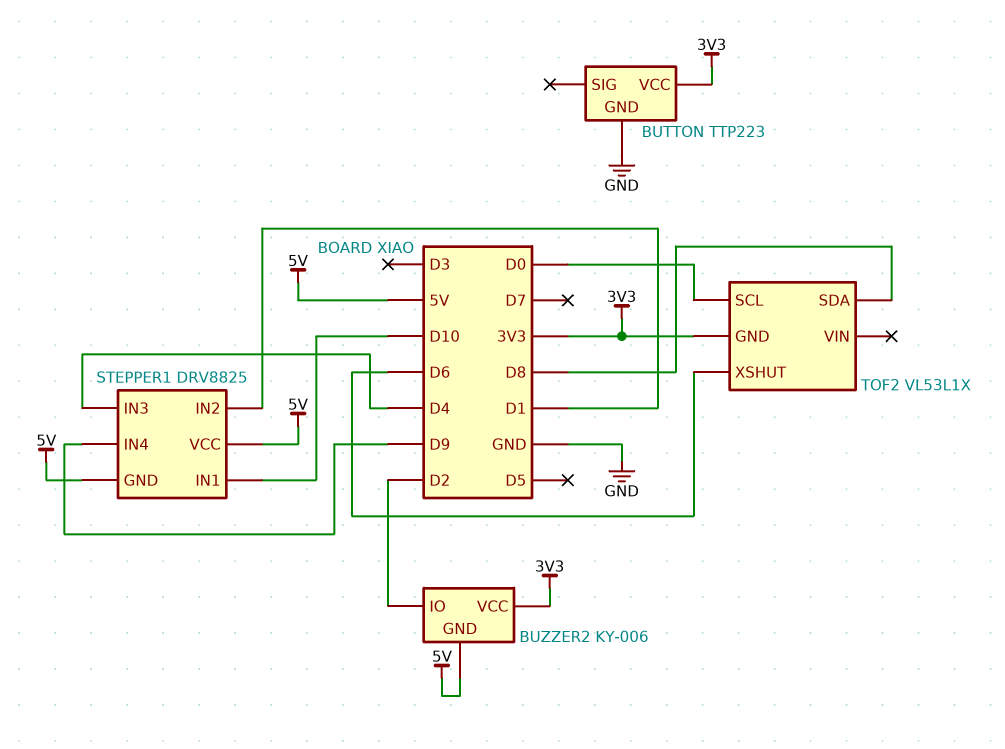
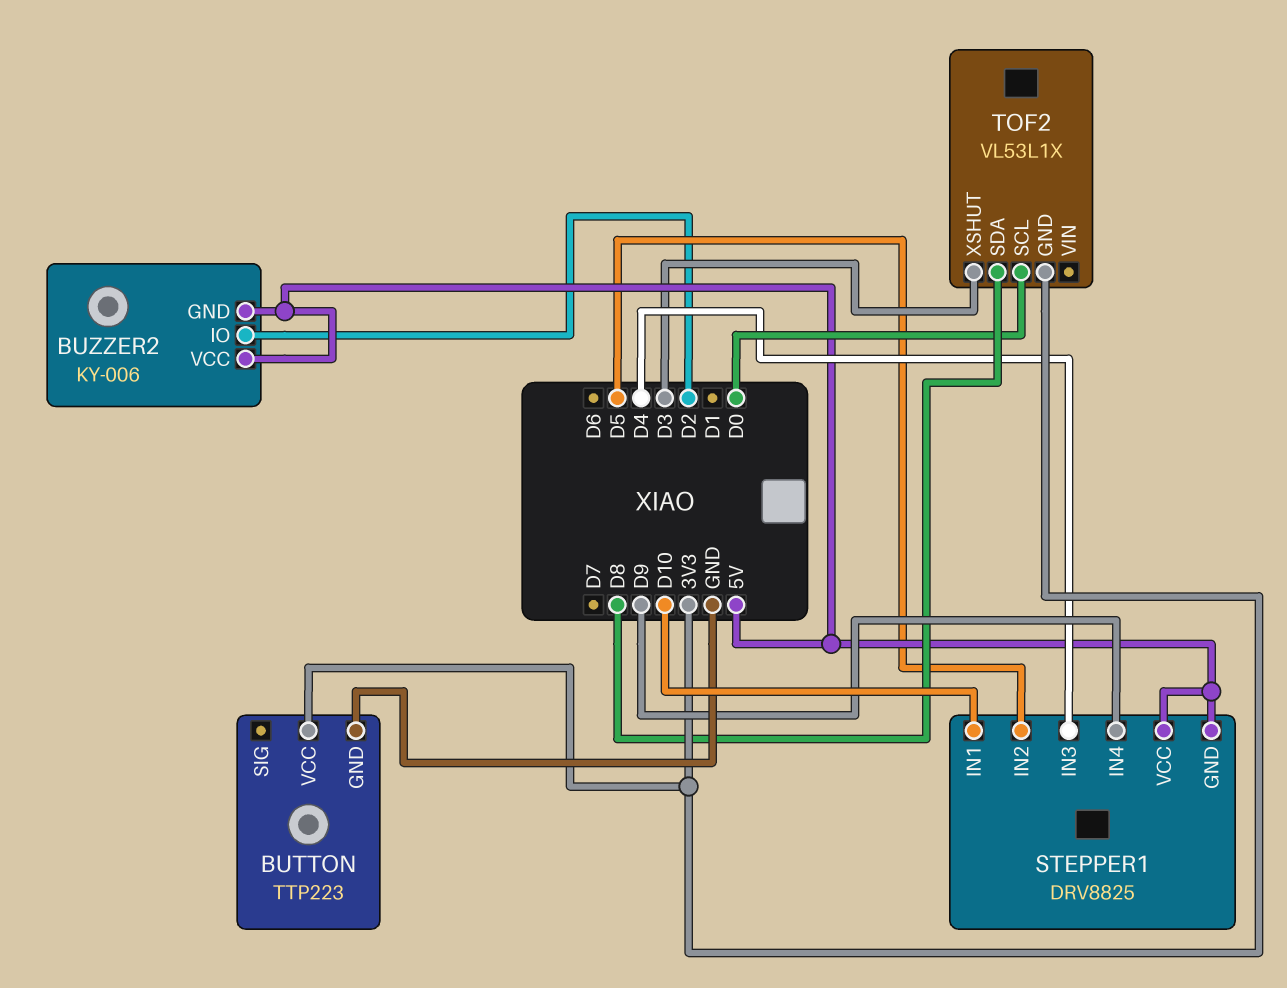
BUZZER2 pin VCC: 3V3 -> 5V
STEPPER1 pin IN2: D1 -> D5
TOF2 pin XSHUT: D6 -> D3

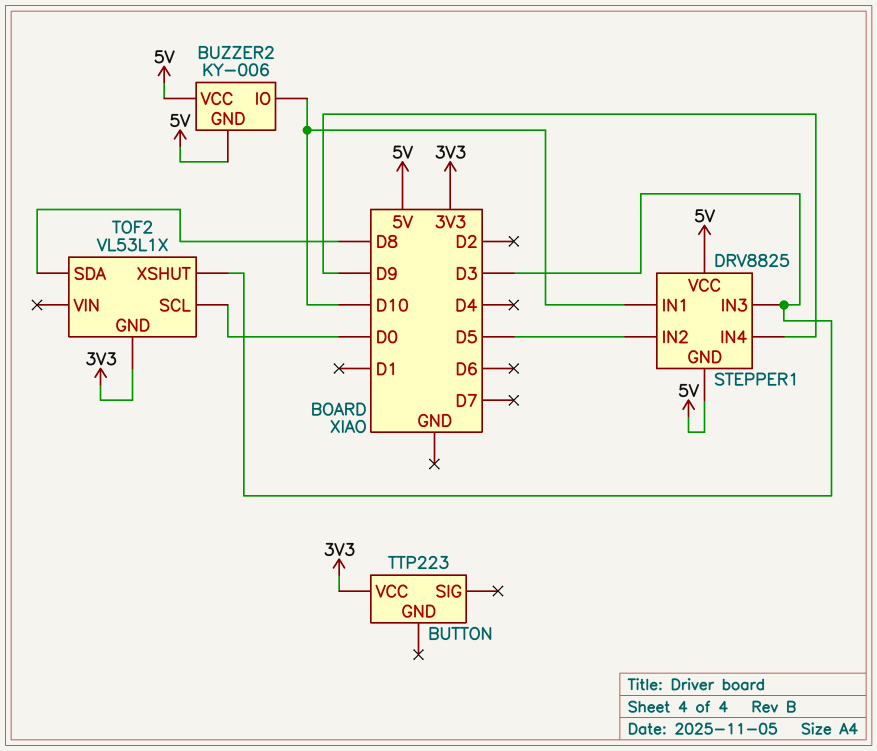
BUTTON pin GND: GND -> none
BUZZER2 pin IO: D2 -> D10
STEPPER1 pin IN3: D4 -> D3

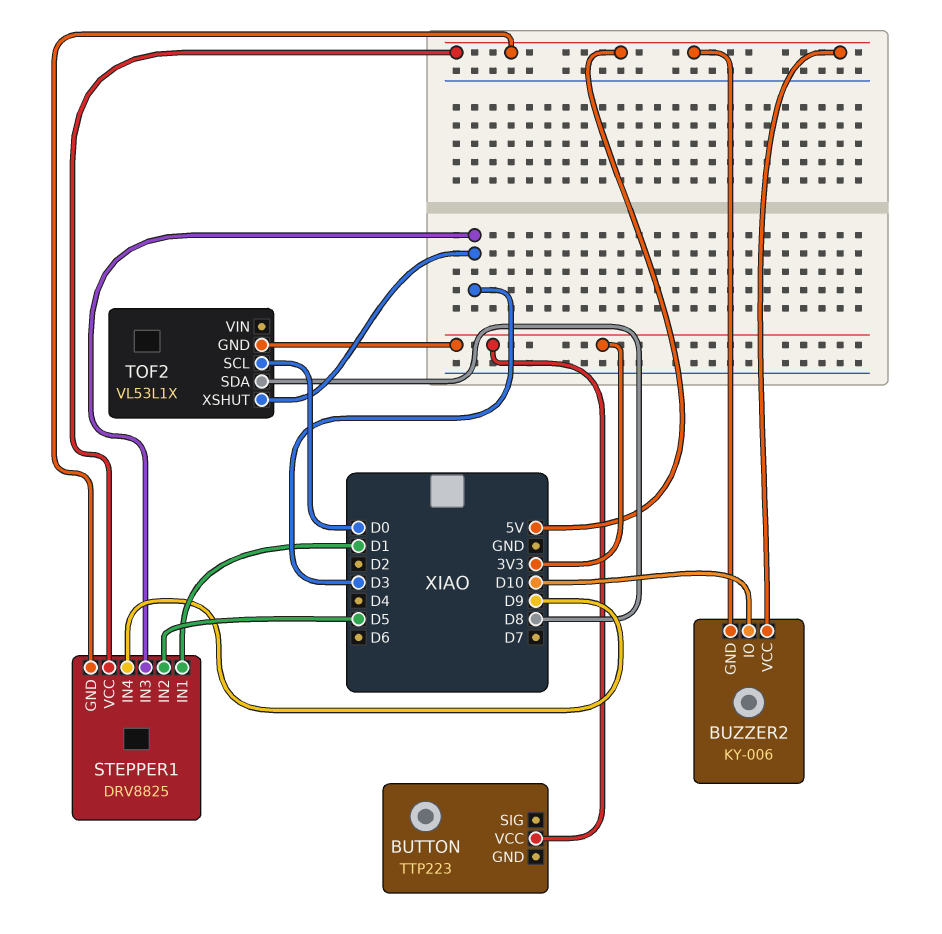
STEPPER1 pin IN1: D10 -> D1

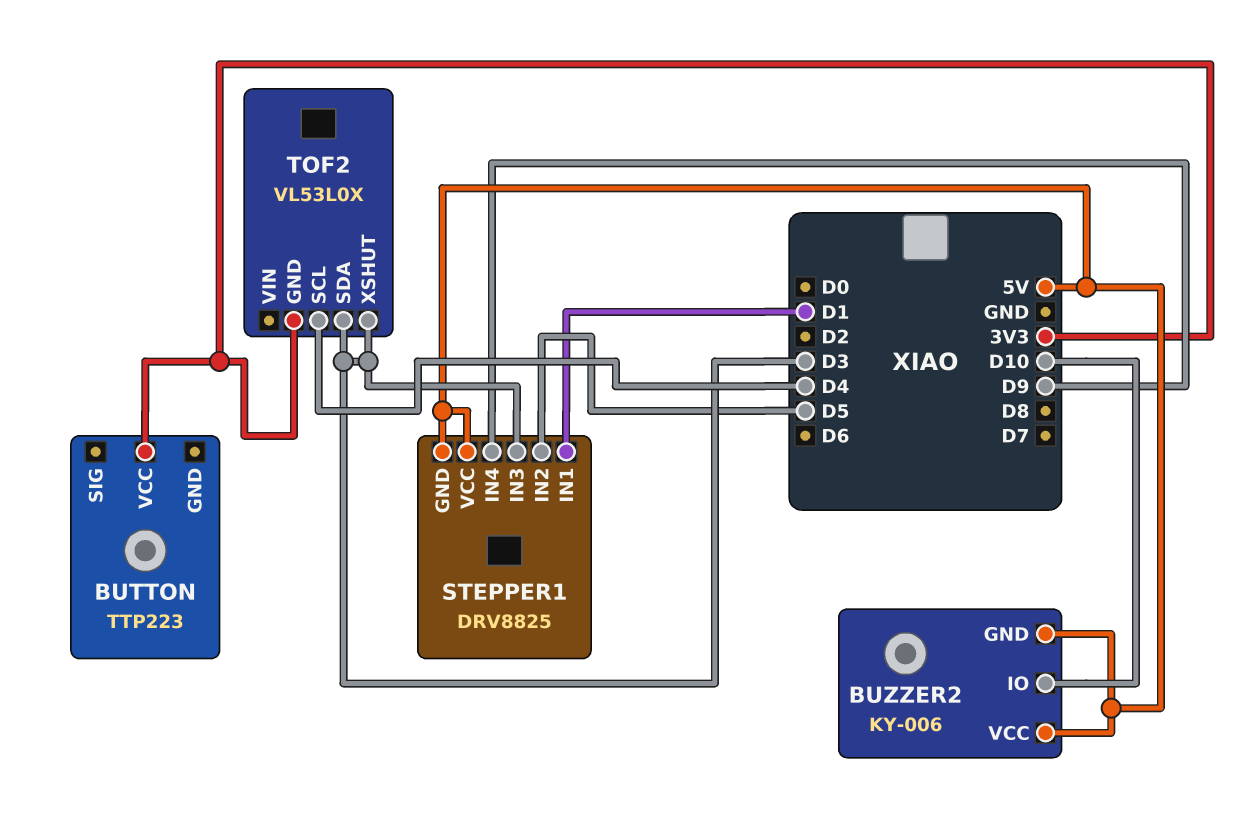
TOF2: VL53L1X -> VL53L0X
TOF2 pin SCL: D0 -> D4
TOF2 pin SDA: D8 -> D3

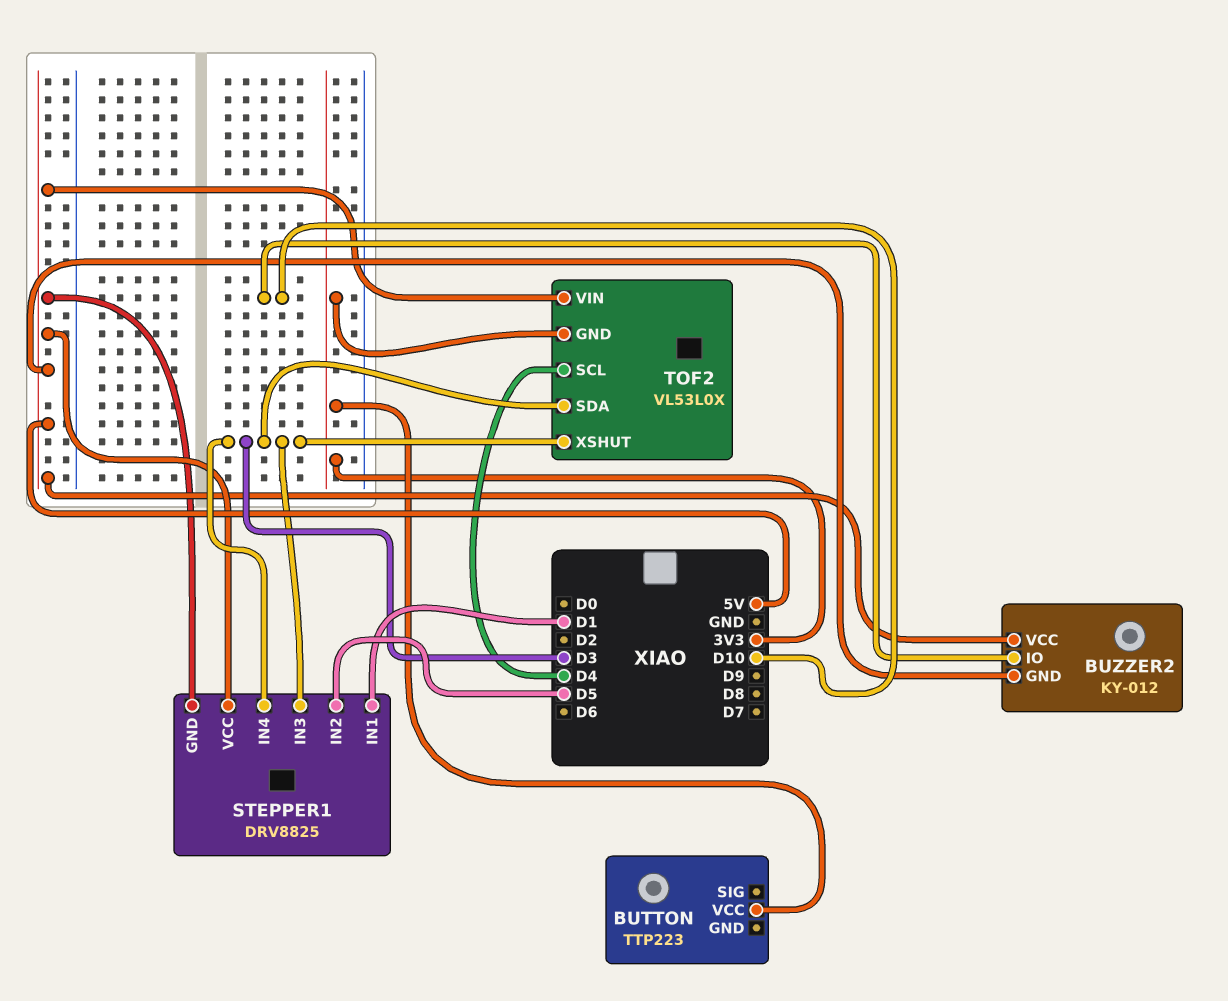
BUZZER2: KY-006 -> KY-012
STEPPER1 pin IN4: D9 -> D3
TOF2 pin VIN: none -> 5V

